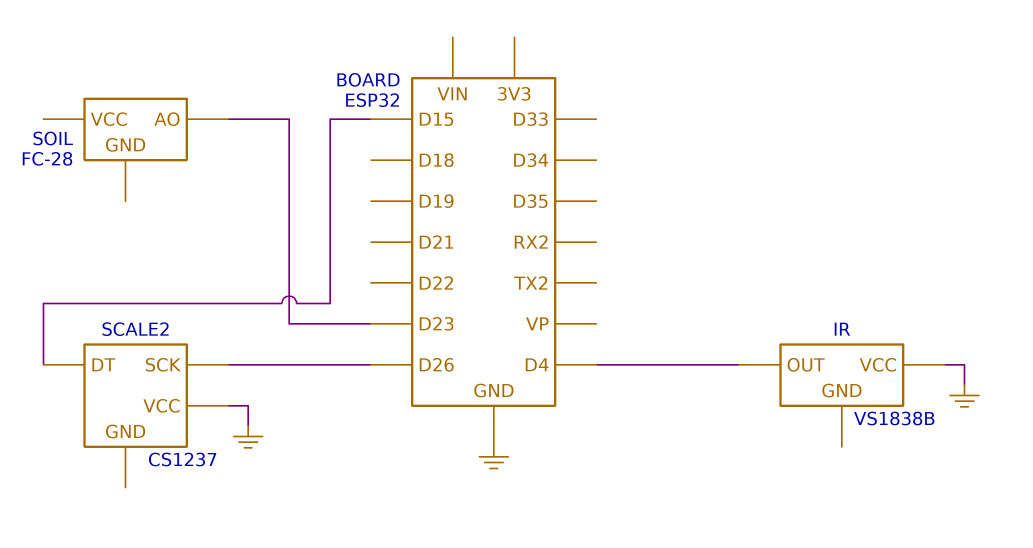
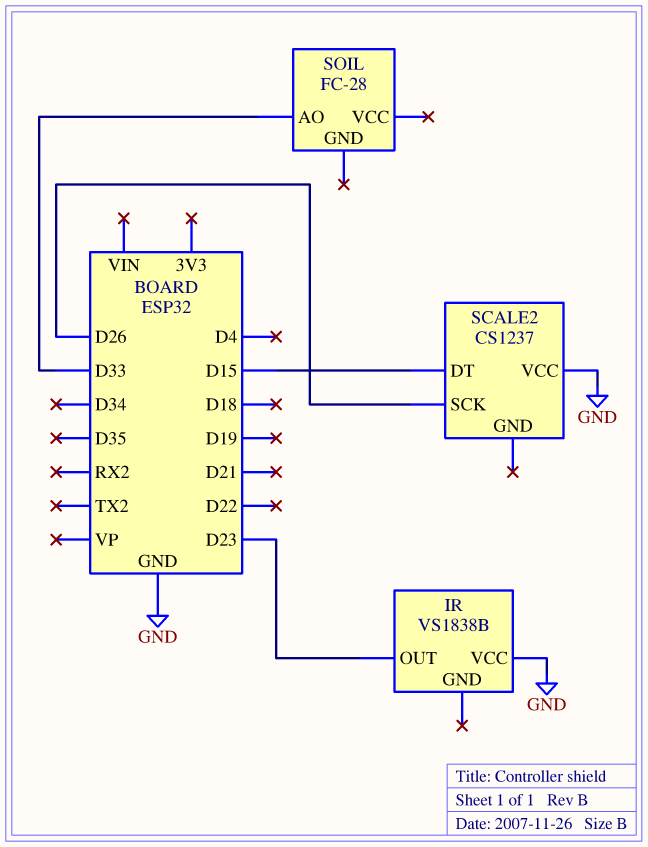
IR pin OUT: D4 -> D23
SOIL pin AO: D23 -> D33

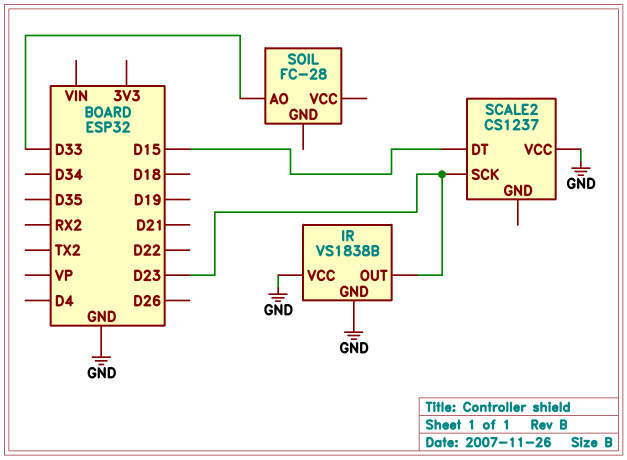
IR pin GND: none -> GND
SCALE2 pin SCK: D26 -> D23

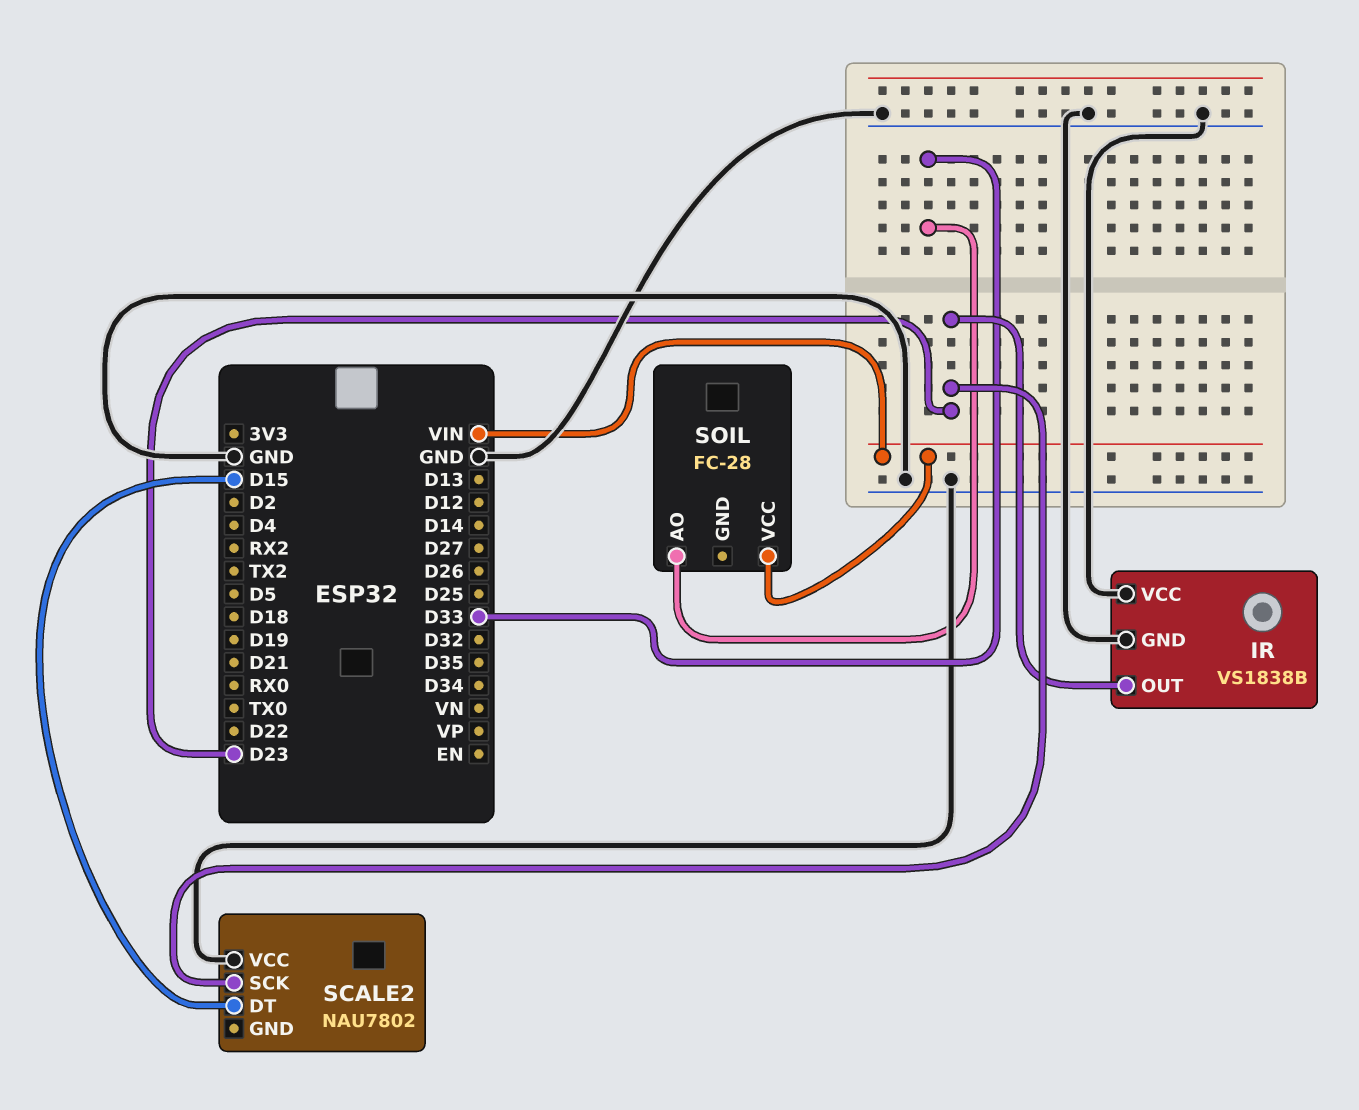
SCALE2: CS1237 -> NAU7802
SOIL pin VCC: none -> VIN

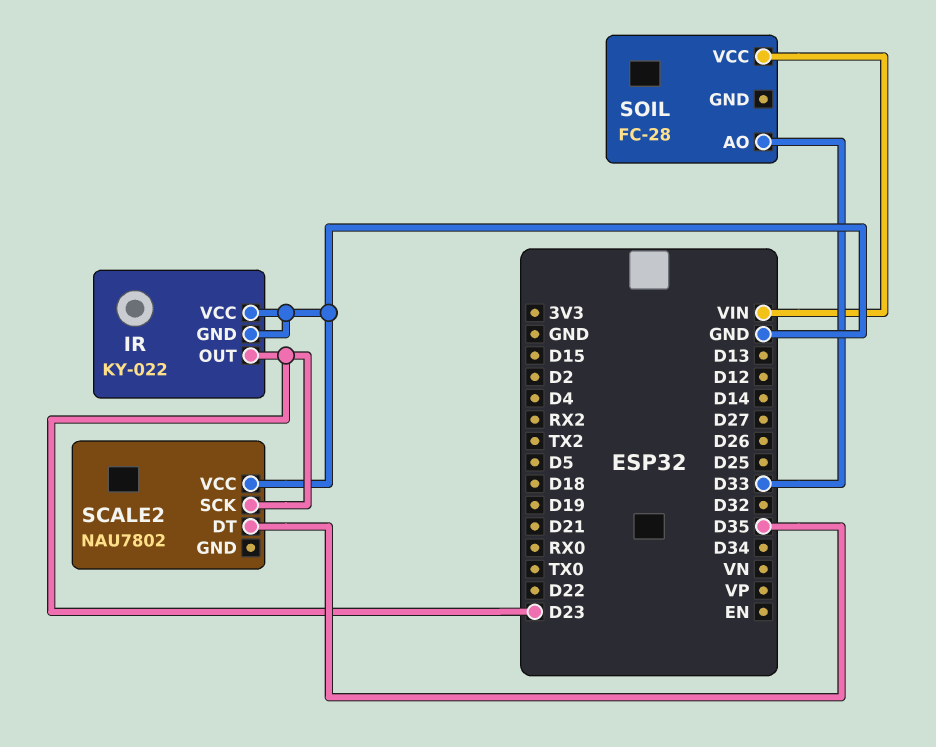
IR: VS1838B -> KY-022
SCALE2 pin DT: D15 -> D35

